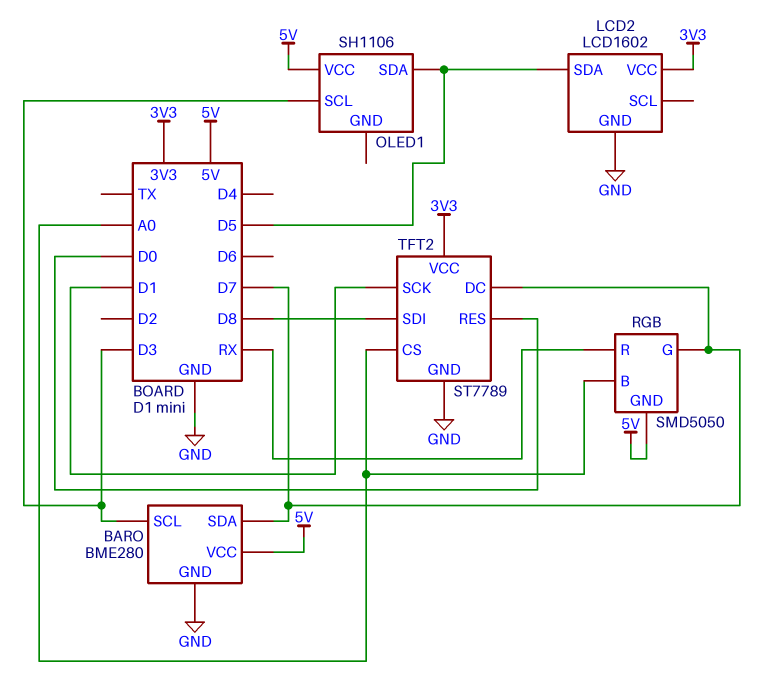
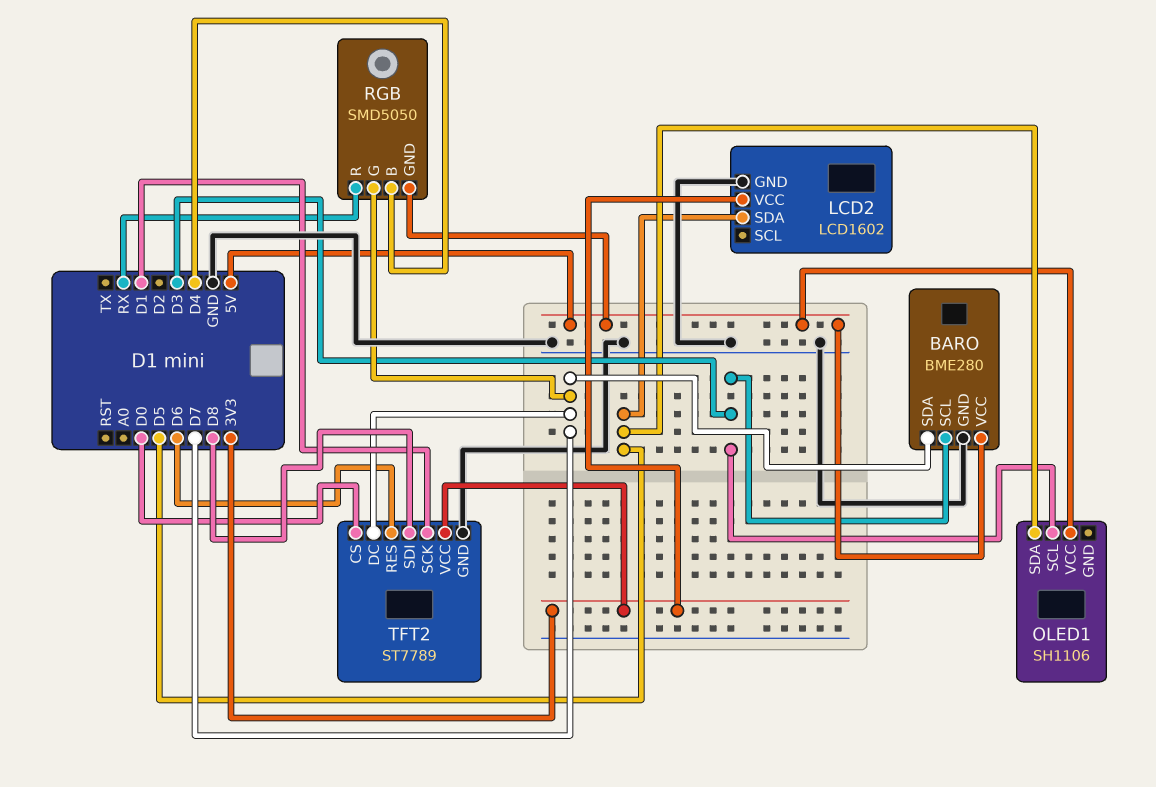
RGB pin B: A0 -> D4
TFT2 pin CS: A0 -> D0
TFT2 pin RES: D0 -> D6

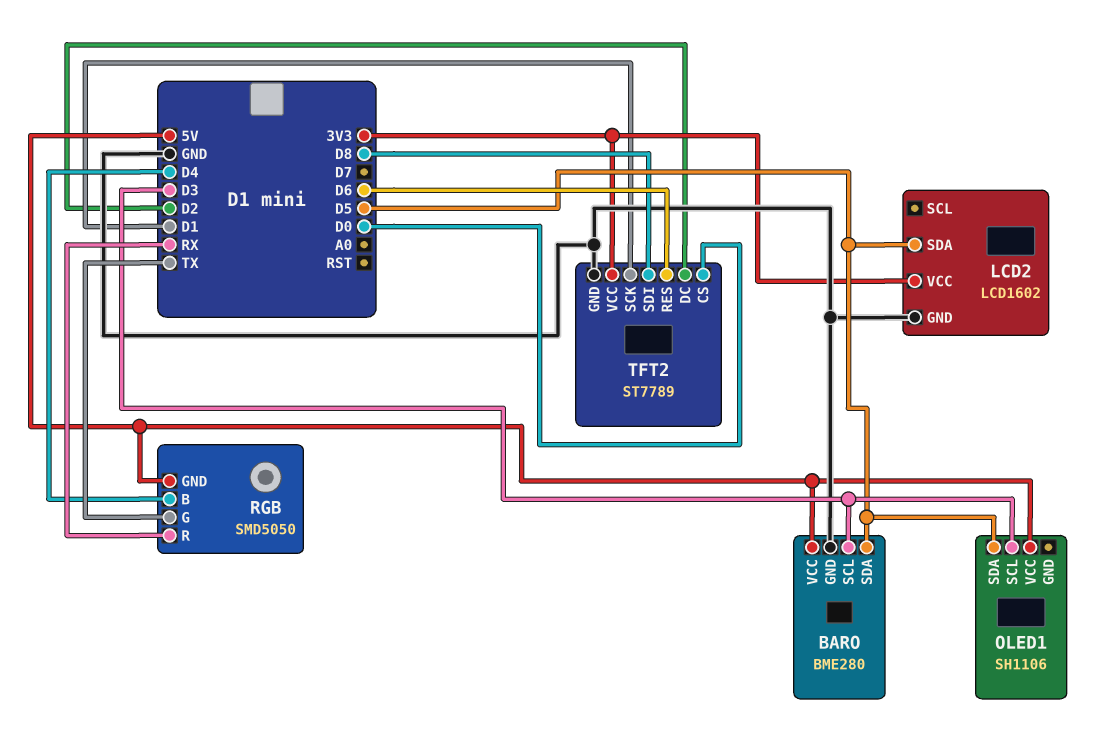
BARO pin SDA: D7 -> D5
RGB pin G: D7 -> TX
TFT2 pin DC: D7 -> D2

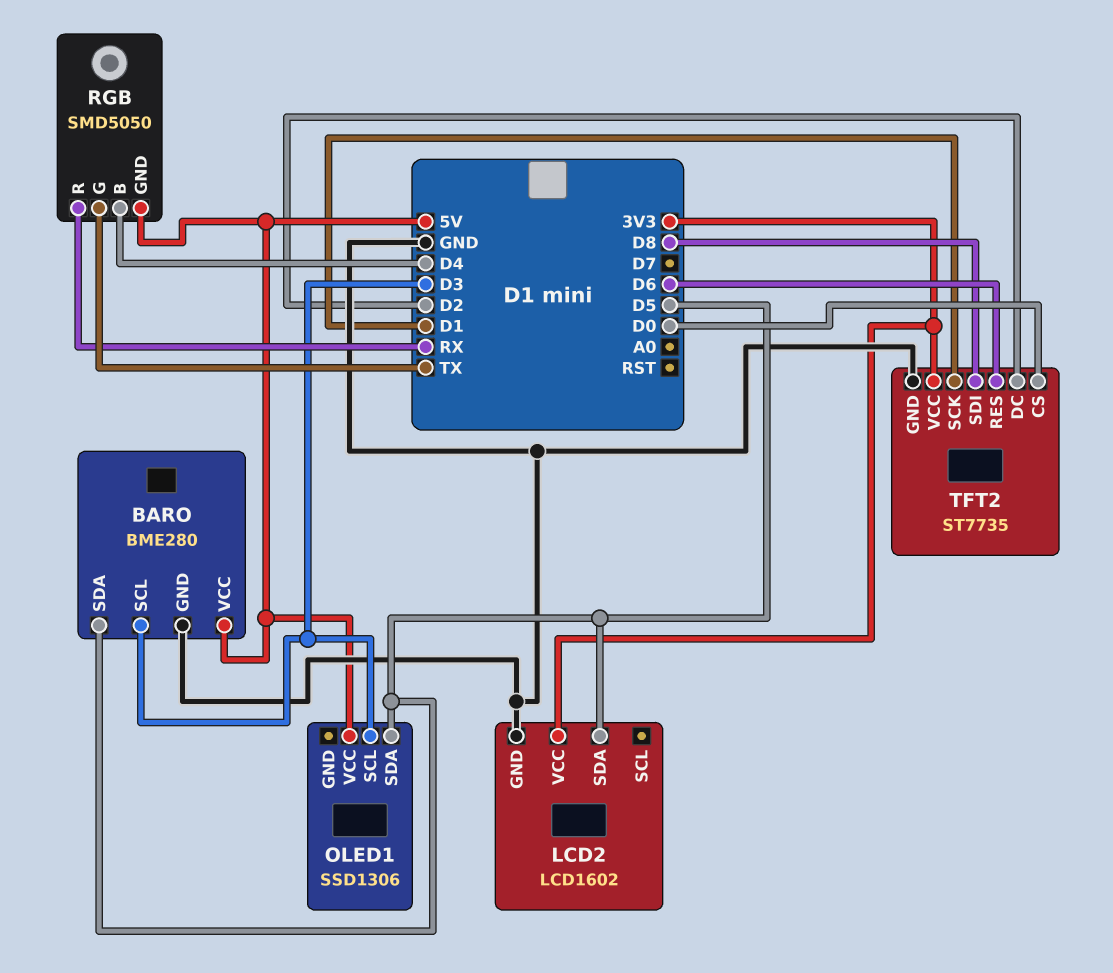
OLED1: SH1106 -> SSD1306
TFT2: ST7789 -> ST7735

